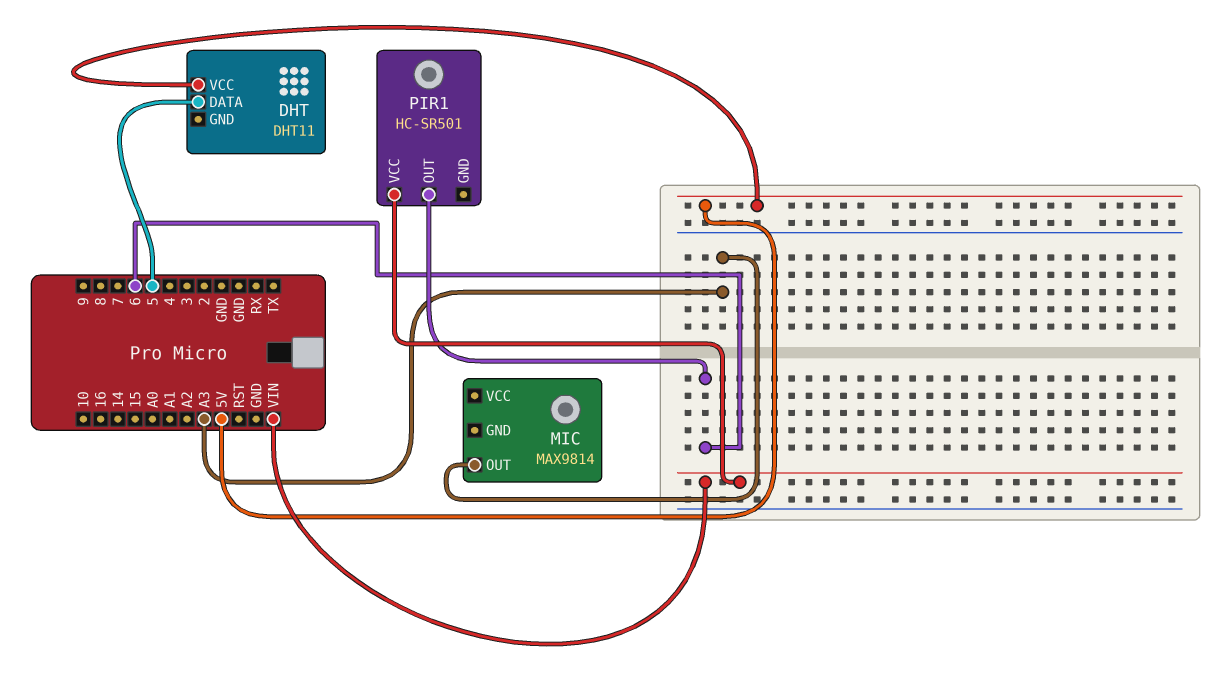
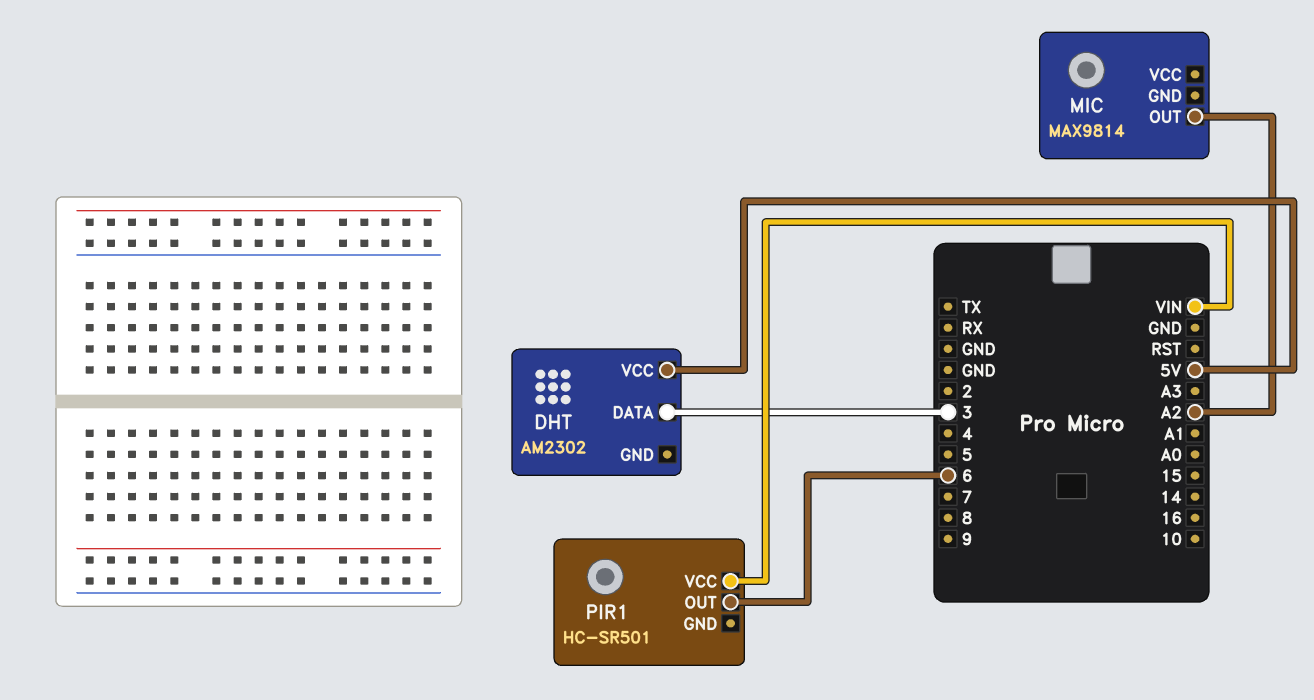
DHT: DHT11 -> AM2302
DHT pin DATA: 5 -> 3
MIC pin OUT: A3 -> A2

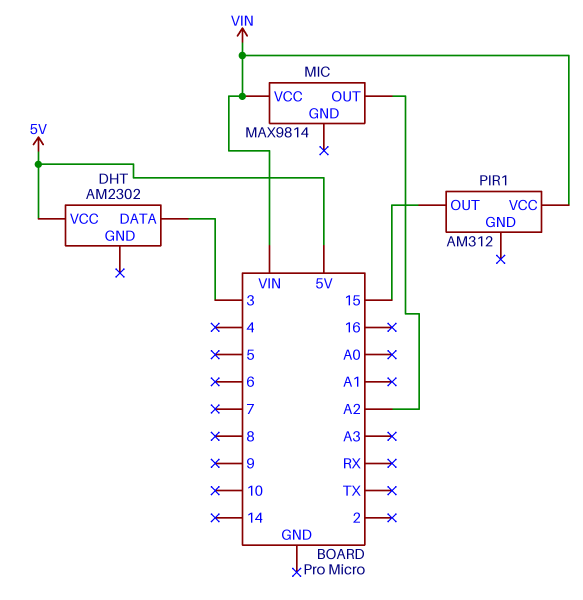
MIC pin VCC: none -> VIN
PIR1: HC-SR501 -> AM312
PIR1 pin OUT: 6 -> 15

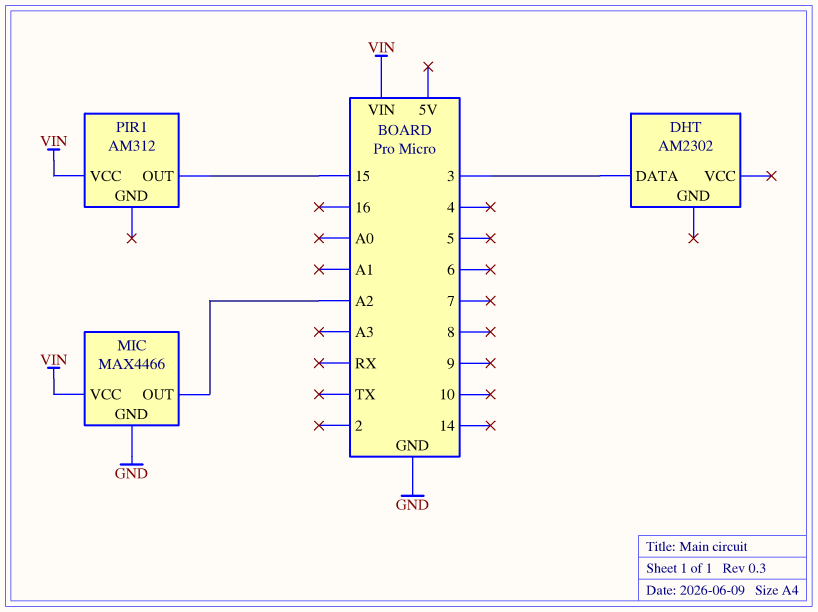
DHT pin VCC: 5V -> none
MIC: MAX9814 -> MAX4466
MIC pin GND: none -> GND

